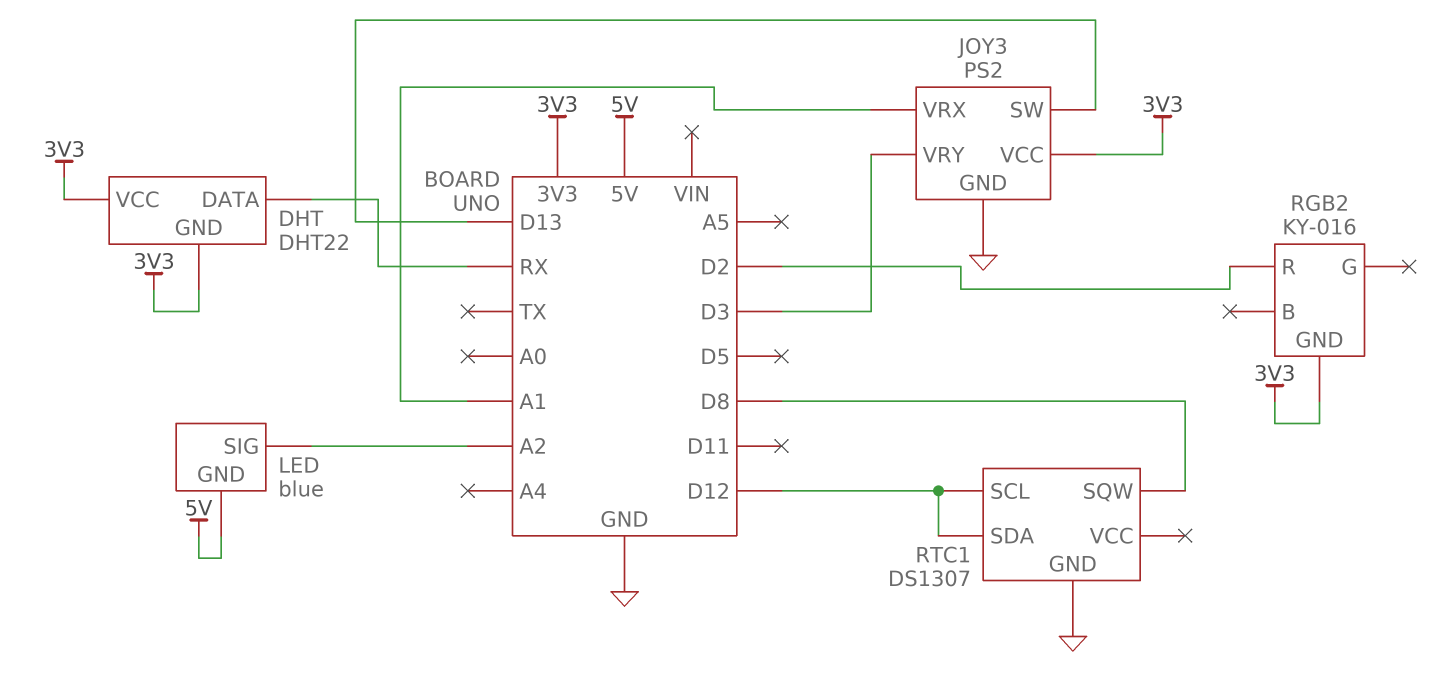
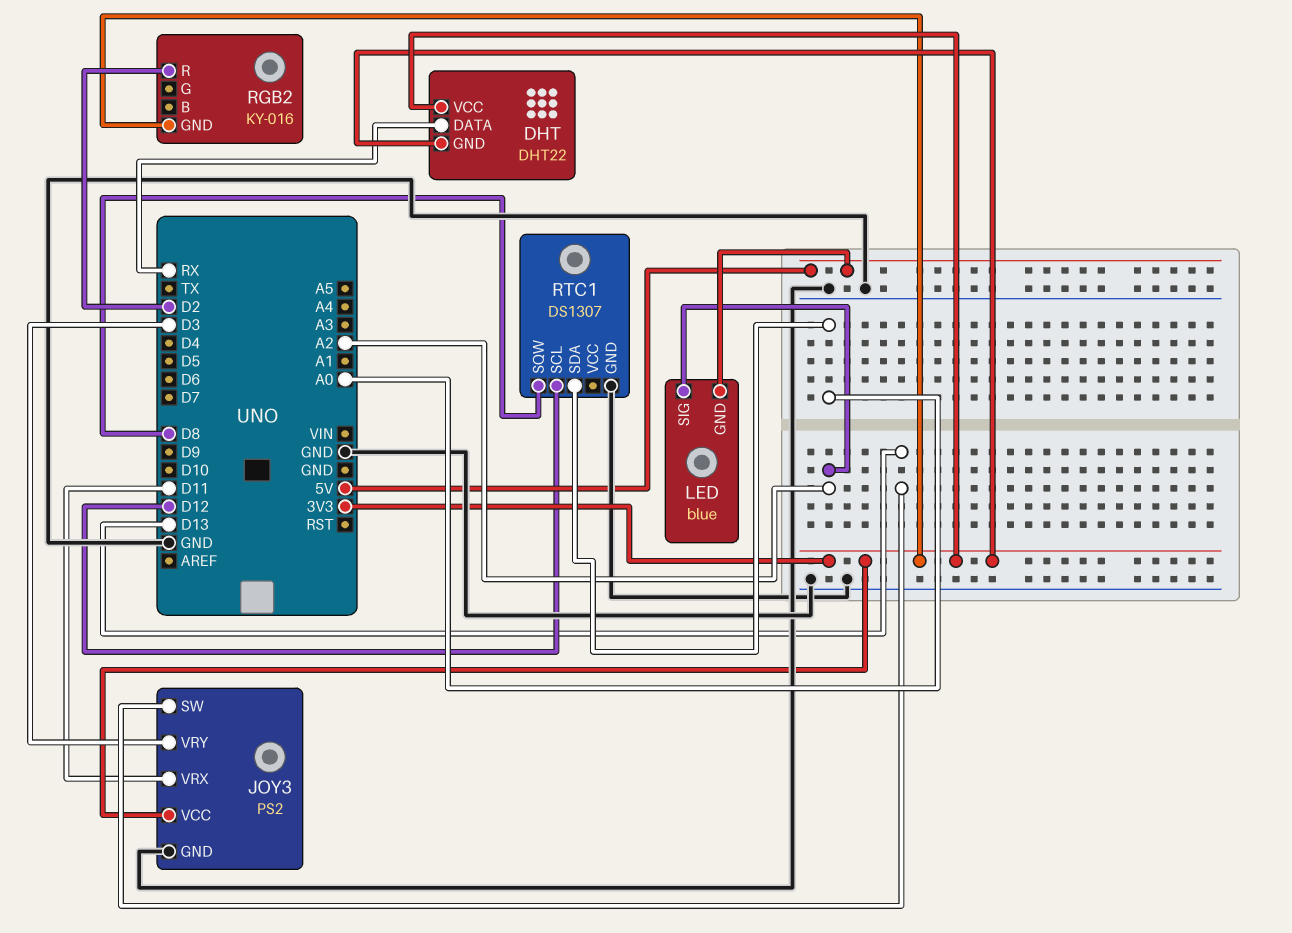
JOY3 pin VRX: A1 -> D11
RTC1 pin SDA: D12 -> A0

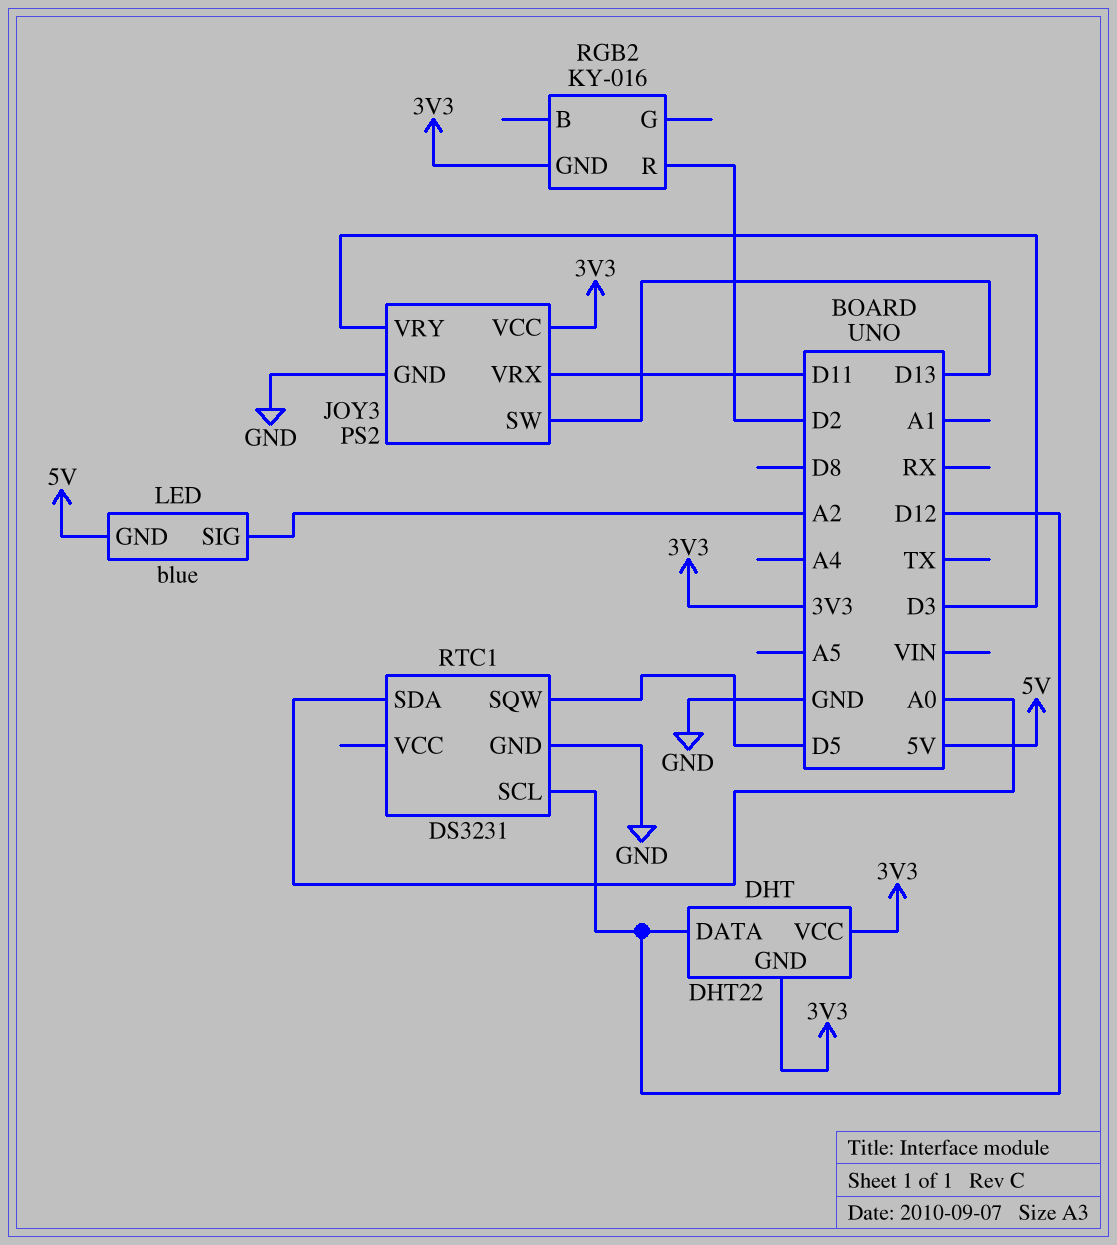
DHT pin DATA: RX -> D12
RTC1: DS1307 -> DS3231
RTC1 pin SQW: D8 -> D5

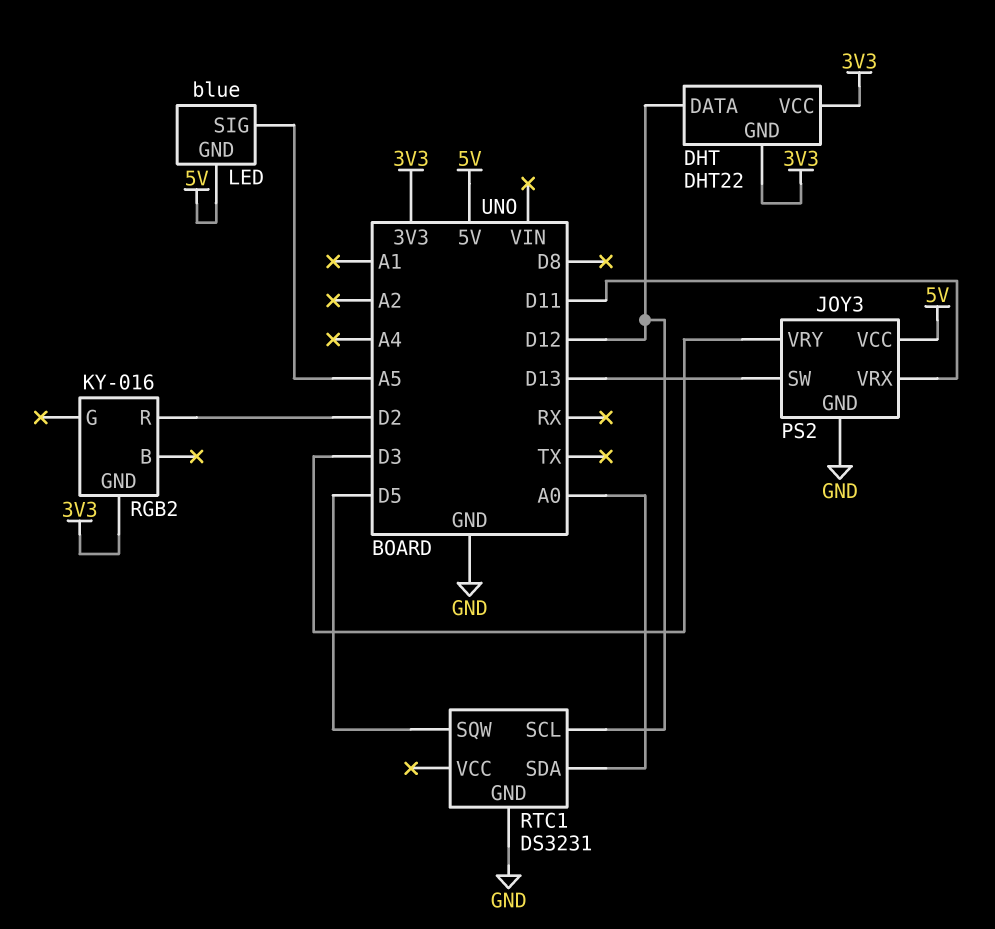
JOY3 pin VCC: 3V3 -> 5V
LED pin SIG: A2 -> A5

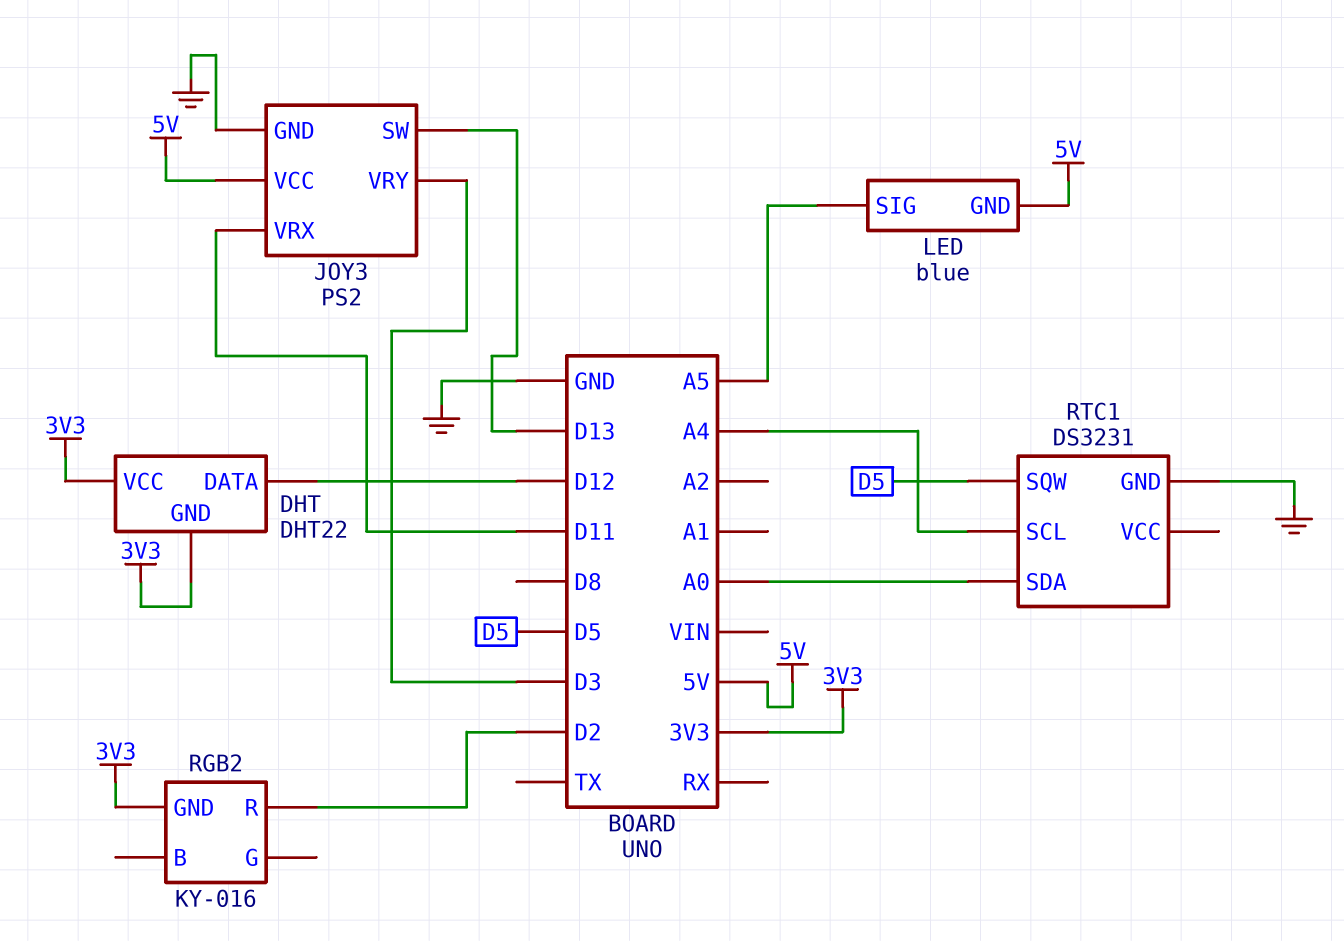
RTC1 pin SCL: D12 -> A4

